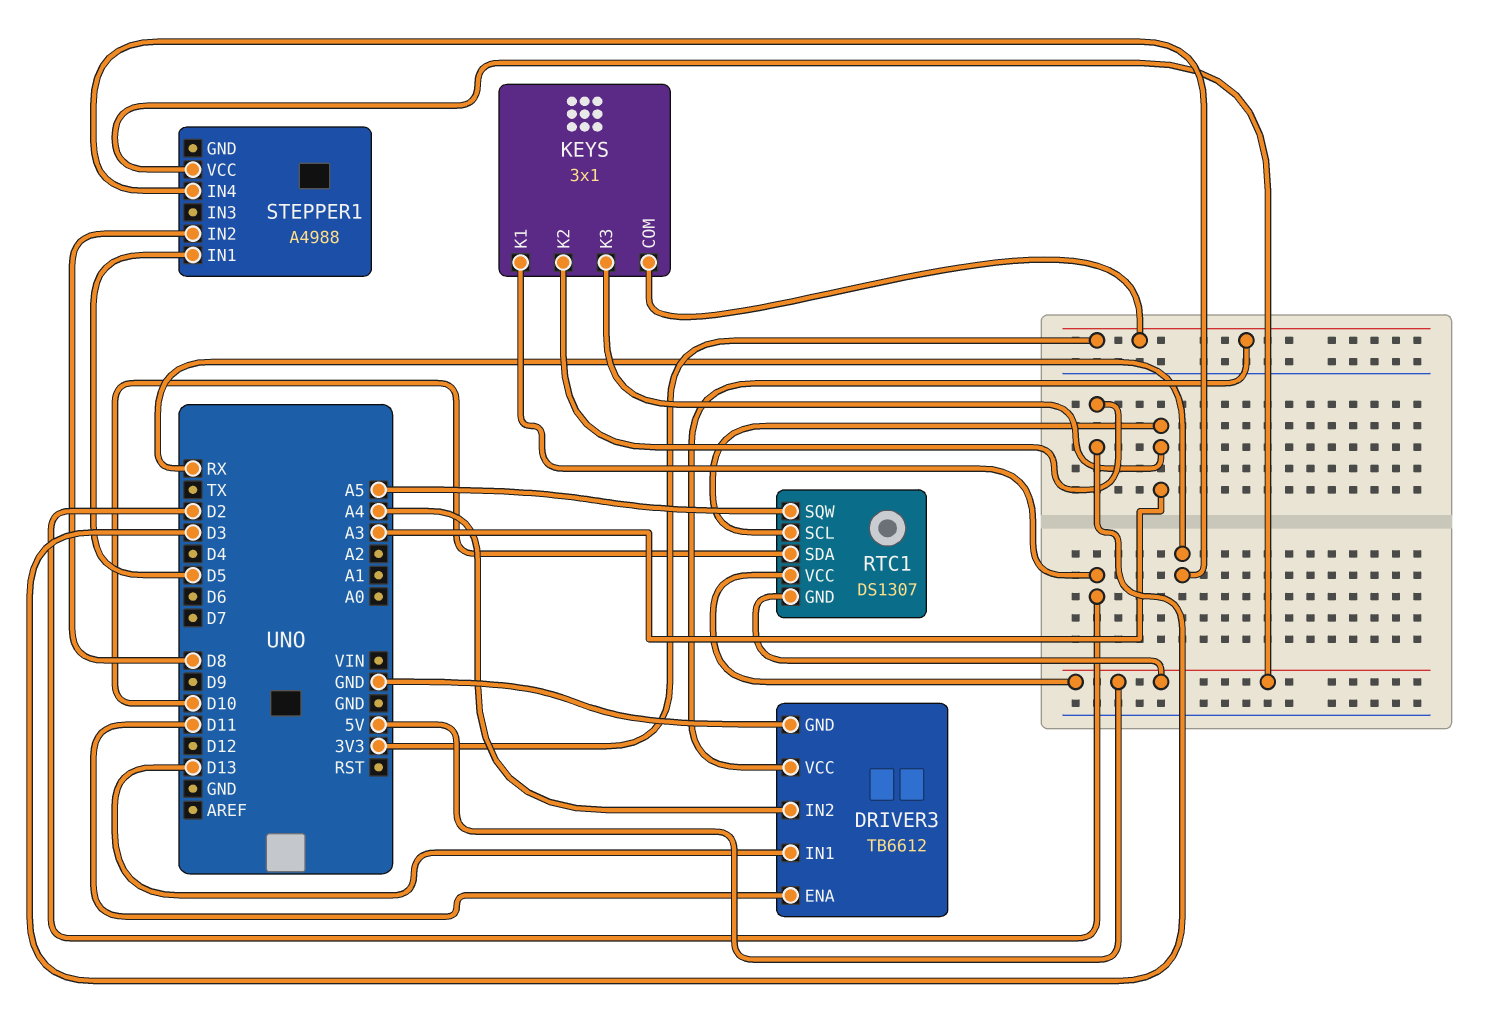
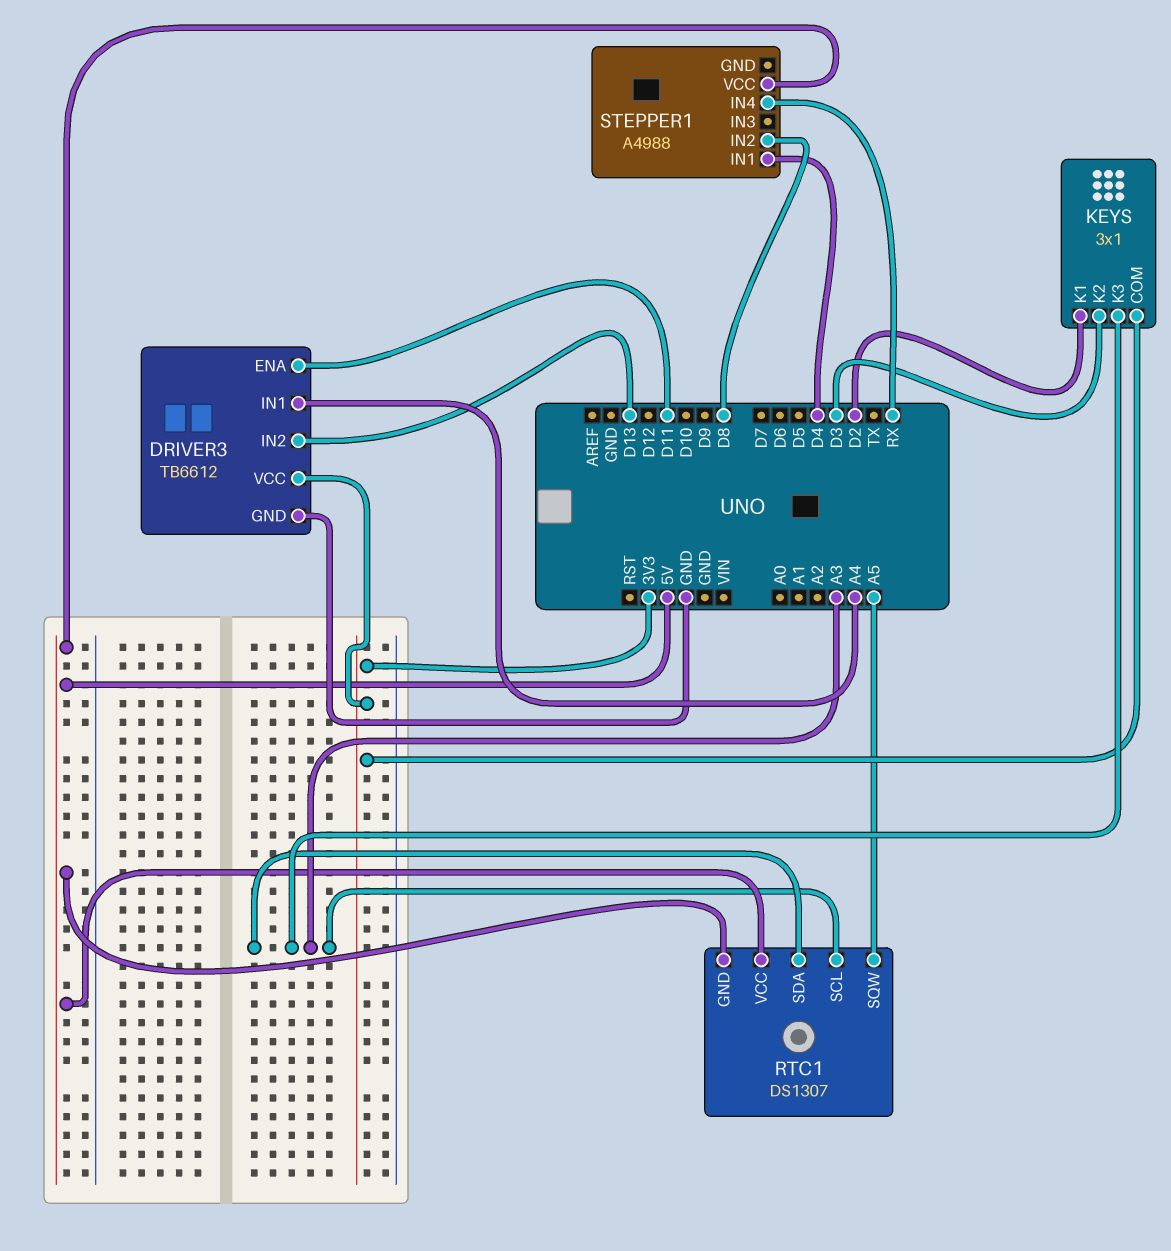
DRIVER3 pin IN1: D13 -> A4
DRIVER3 pin IN2: A4 -> D13
RTC1 pin SDA: D10 -> A3
STEPPER1 pin IN1: D5 -> D4

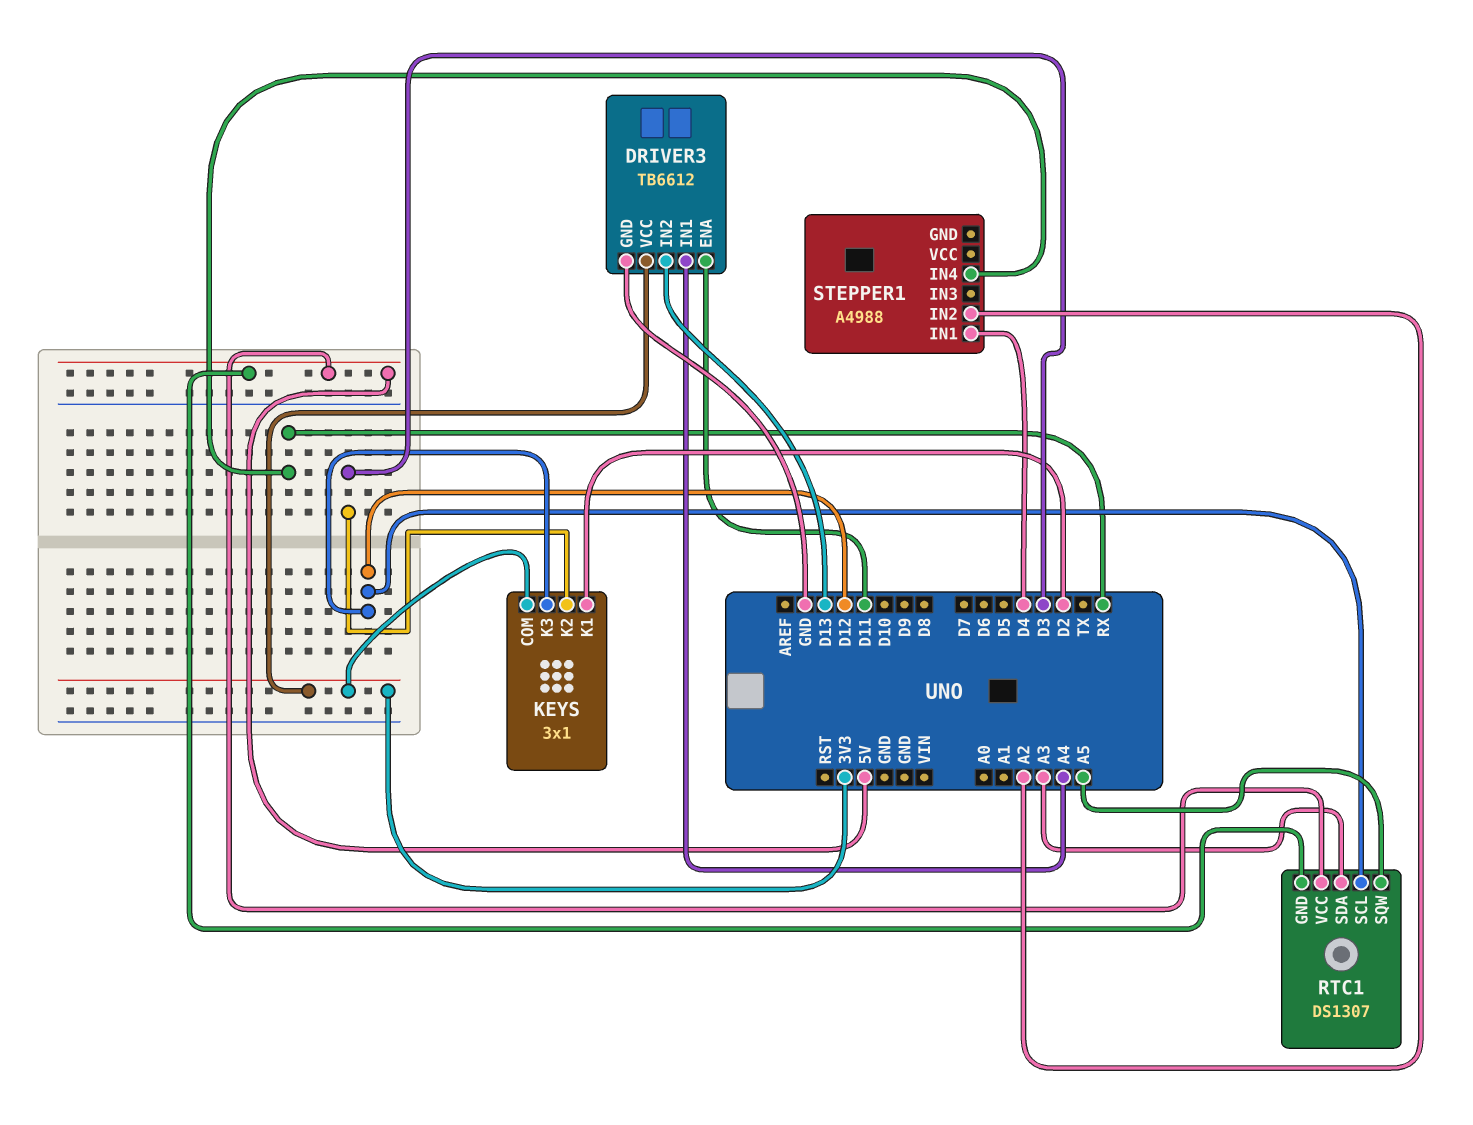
KEYS pin K3: A3 -> D12
RTC1 pin SCL: A3 -> D12
STEPPER1 pin IN2: D8 -> A2
STEPPER1 pin VCC: 5V -> none

